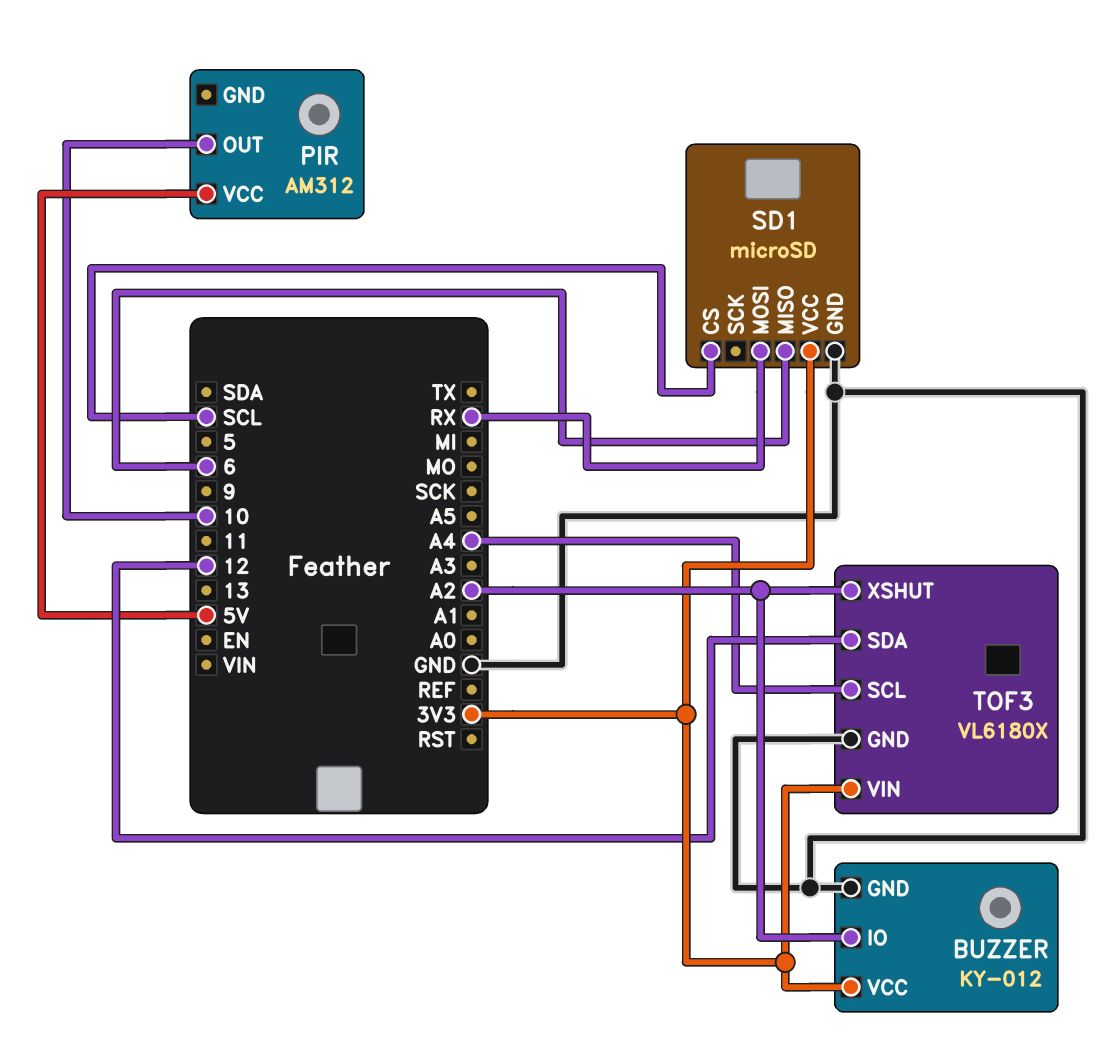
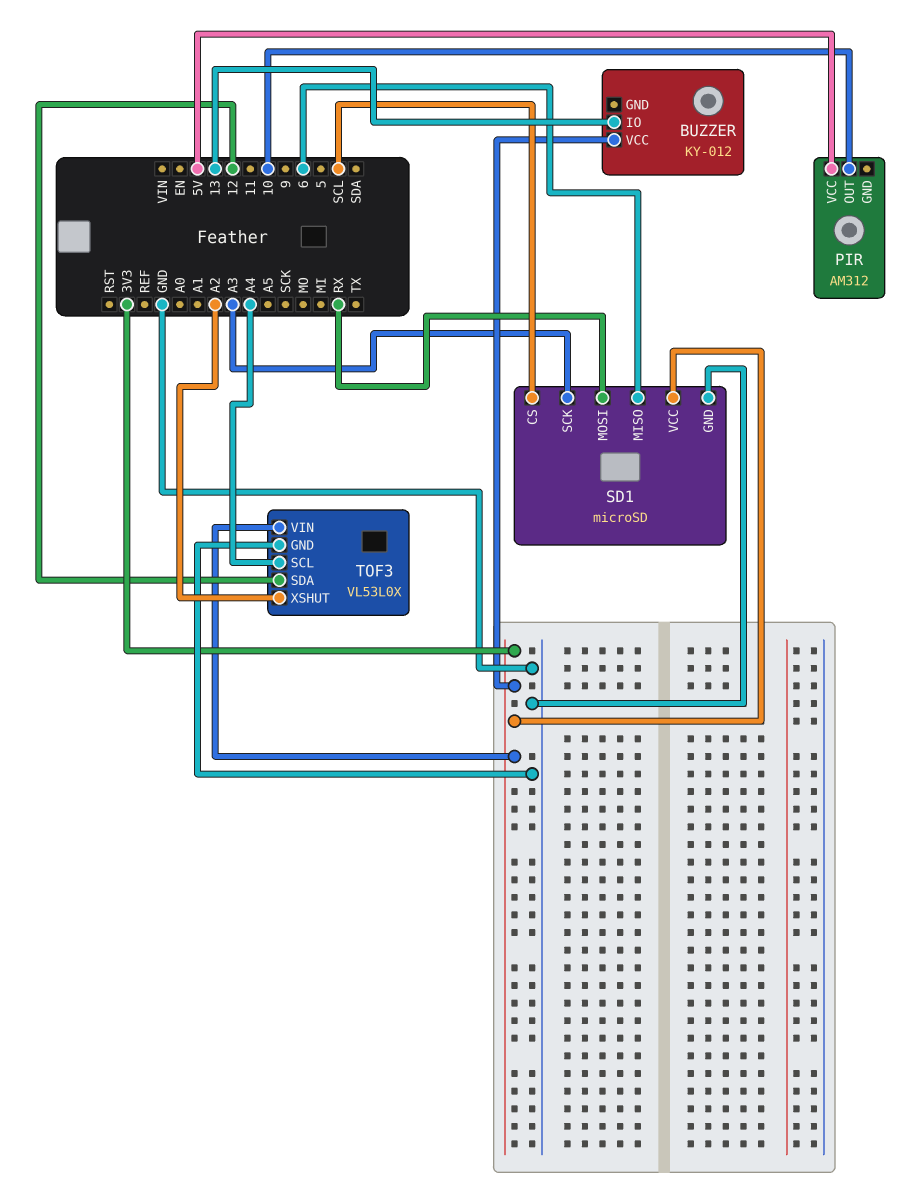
BUZZER pin GND: GND -> none
BUZZER pin IO: A2 -> 13
SD1 pin SCK: none -> A3
TOF3: VL6180X -> VL53L0X

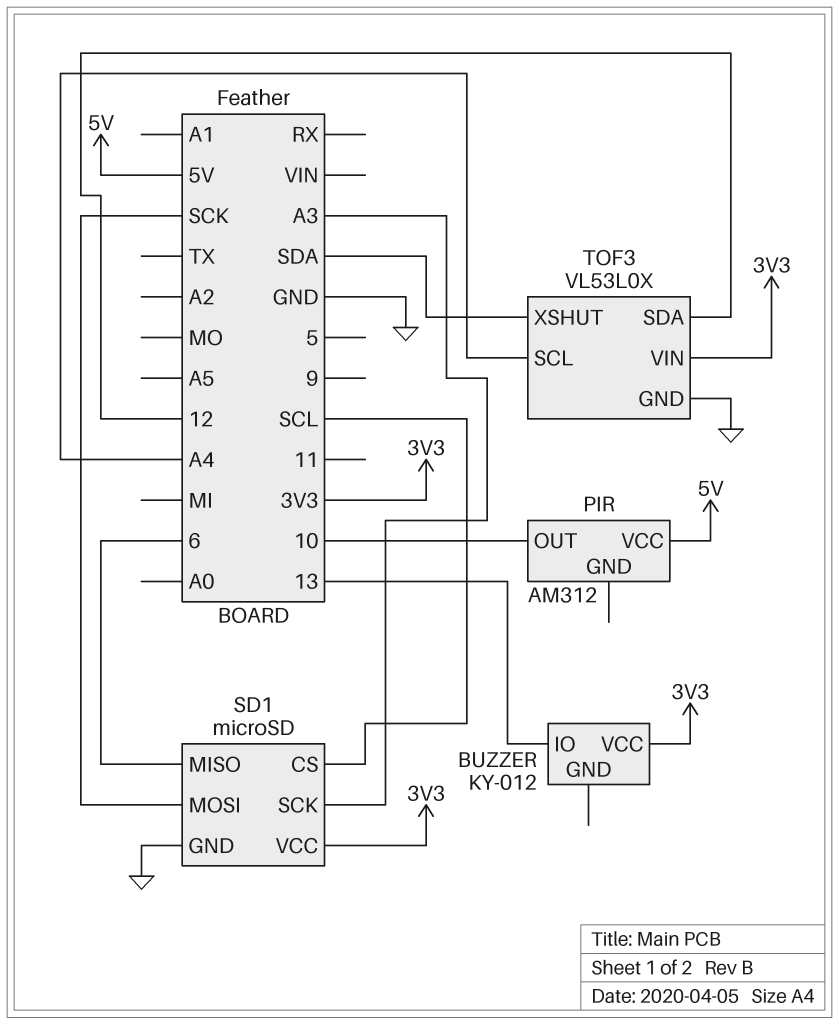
SD1 pin MOSI: RX -> SCK
TOF3 pin XSHUT: A2 -> SDA

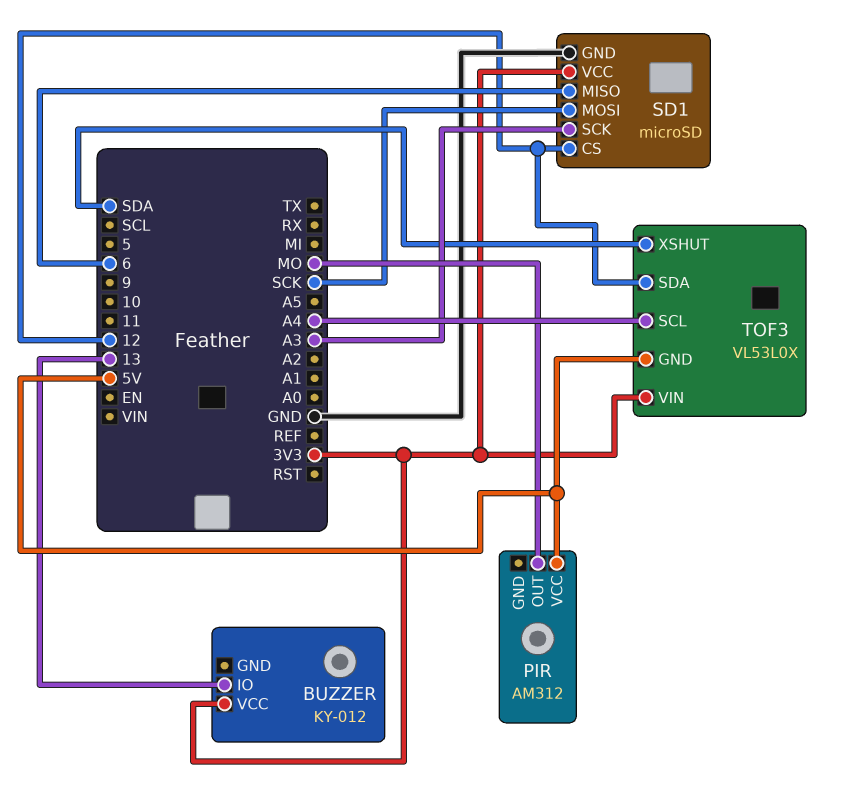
PIR pin OUT: 10 -> MO
SD1 pin CS: SCL -> 12
TOF3 pin GND: GND -> 5V

